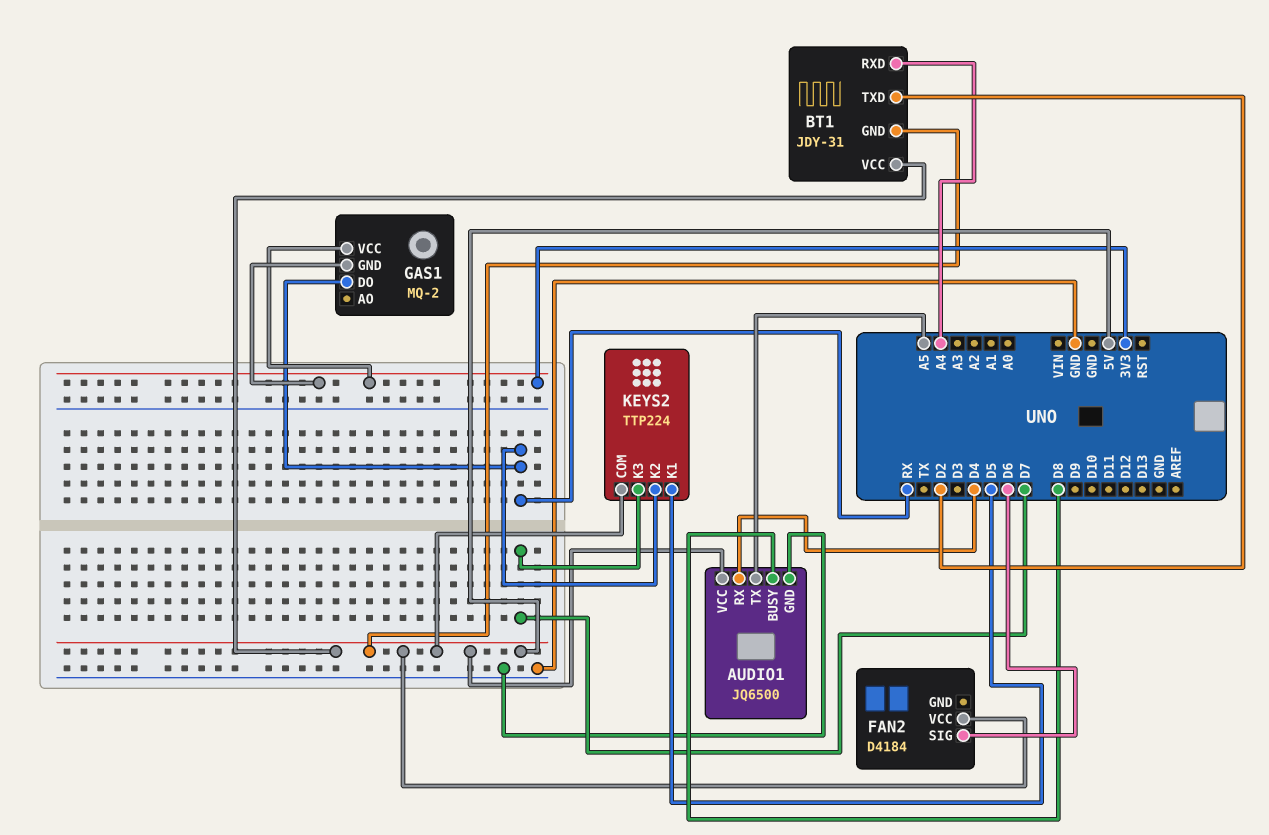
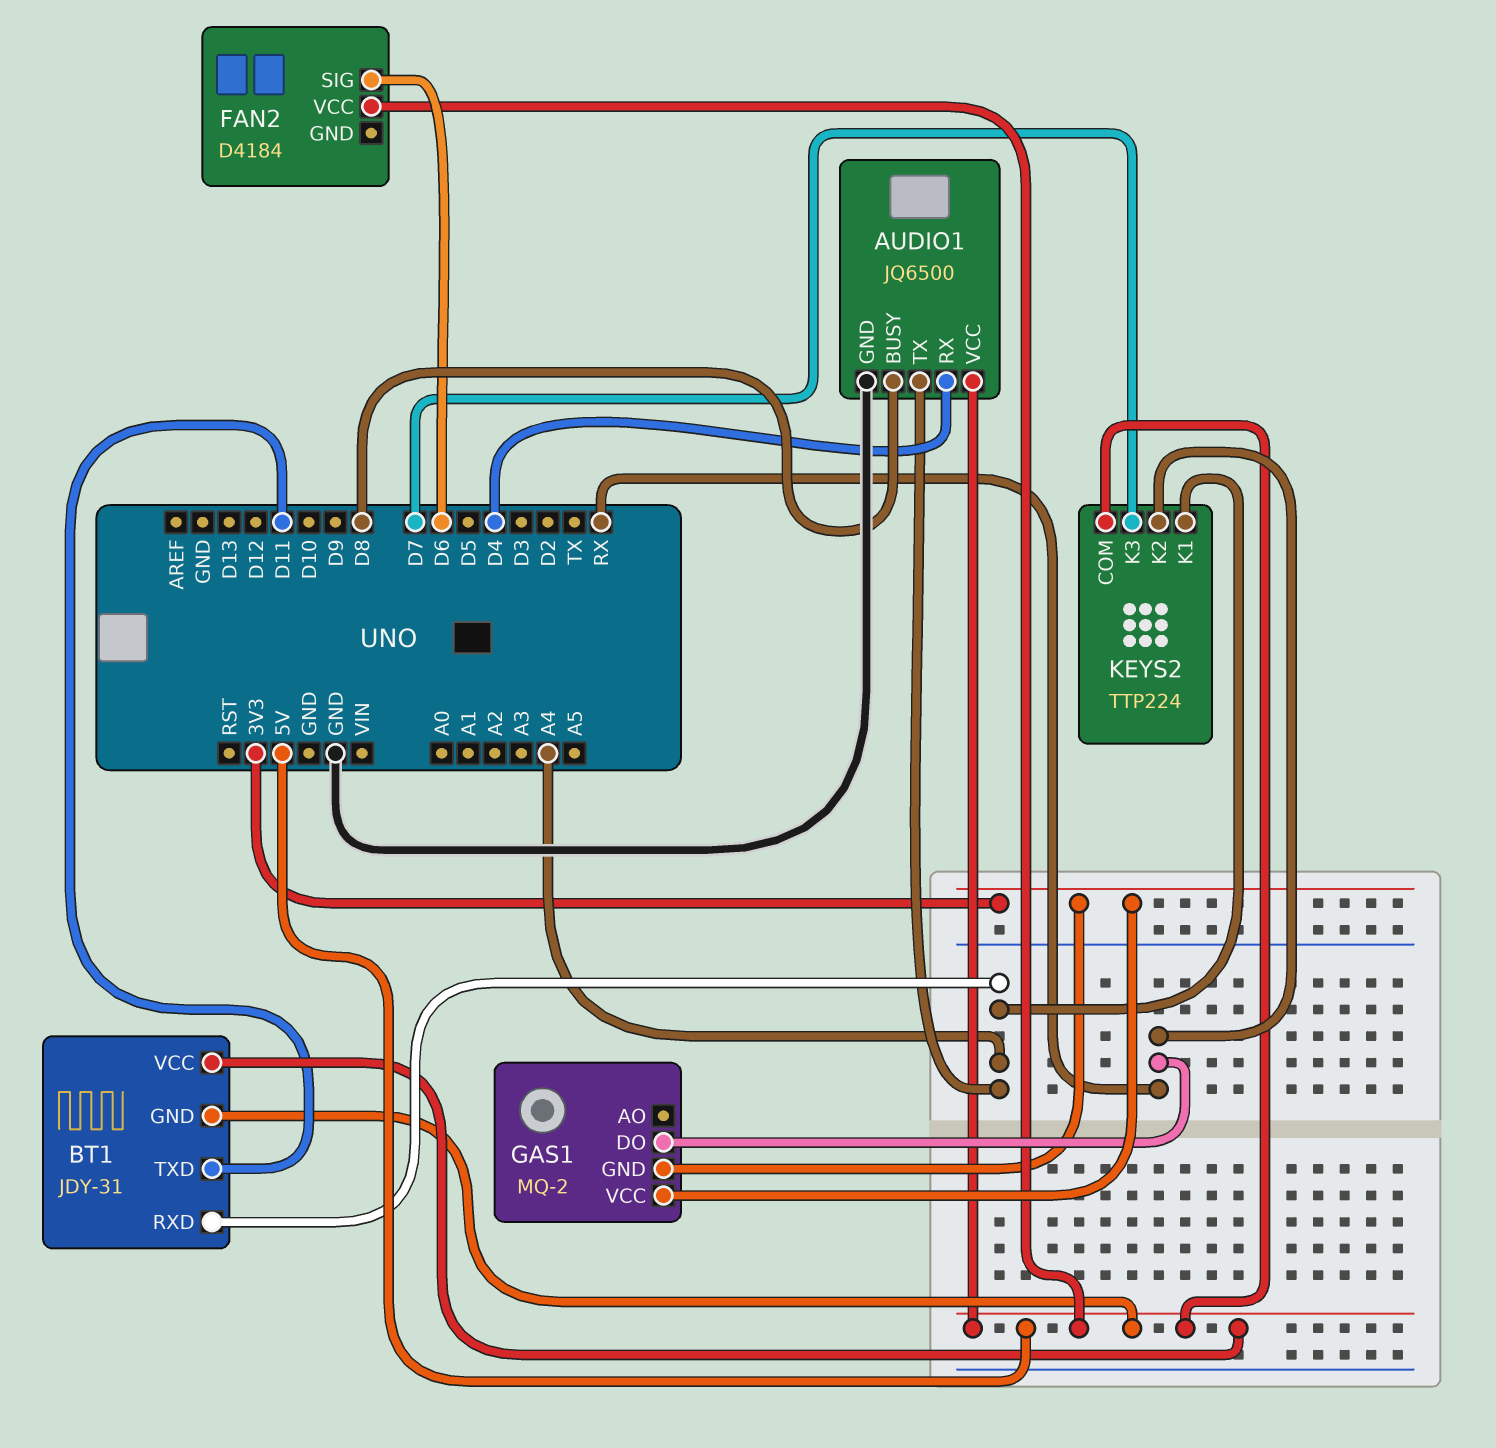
AUDIO1 pin TX: A5 -> A4
BT1 pin TXD: D2 -> D11
KEYS2 pin K1: D5 -> A4

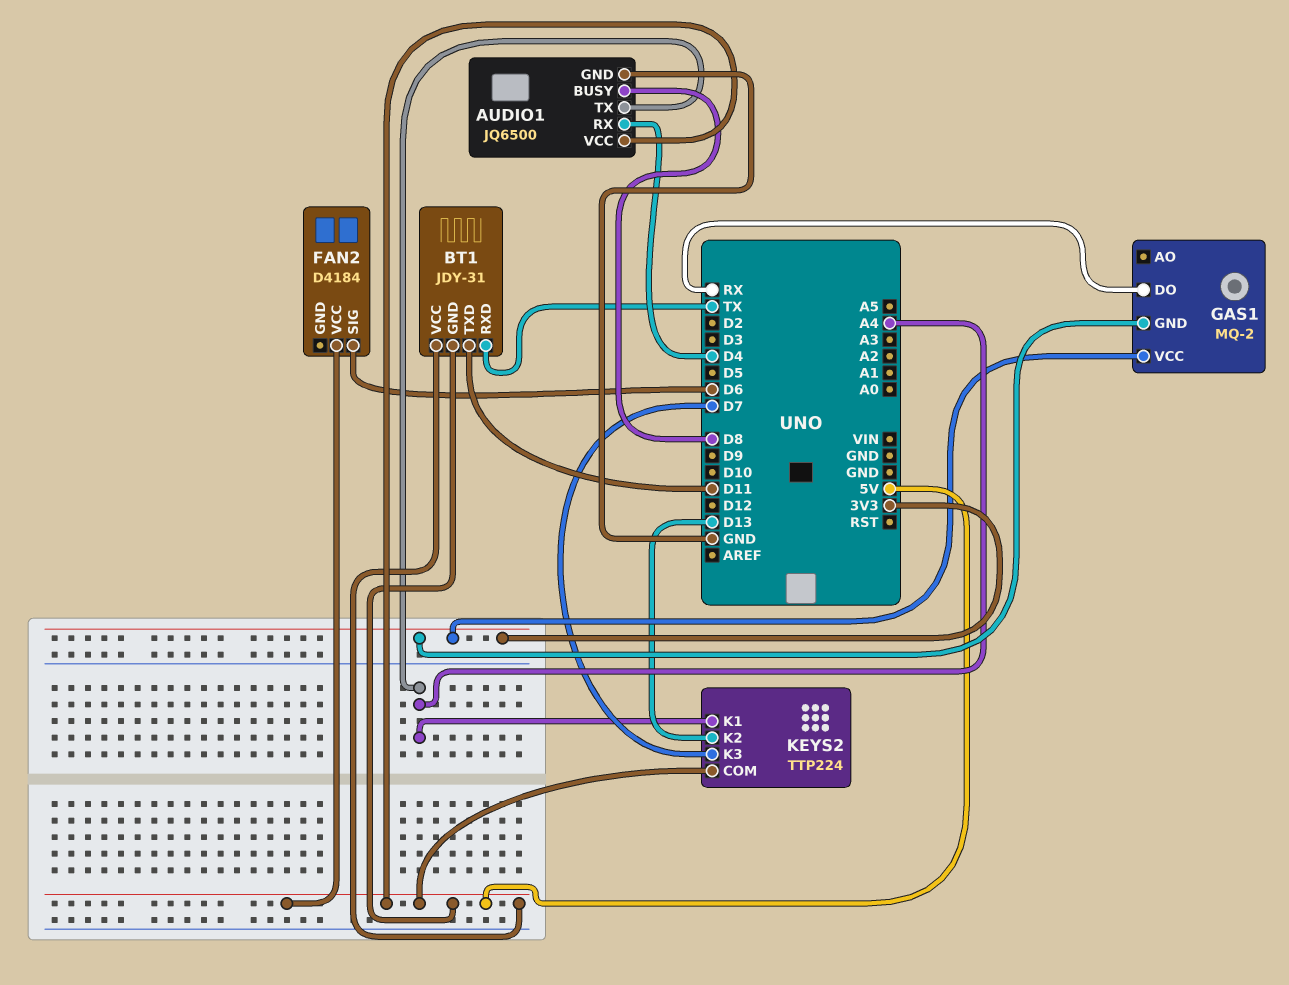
BT1 pin RXD: A4 -> TX
KEYS2 pin K2: RX -> D13

